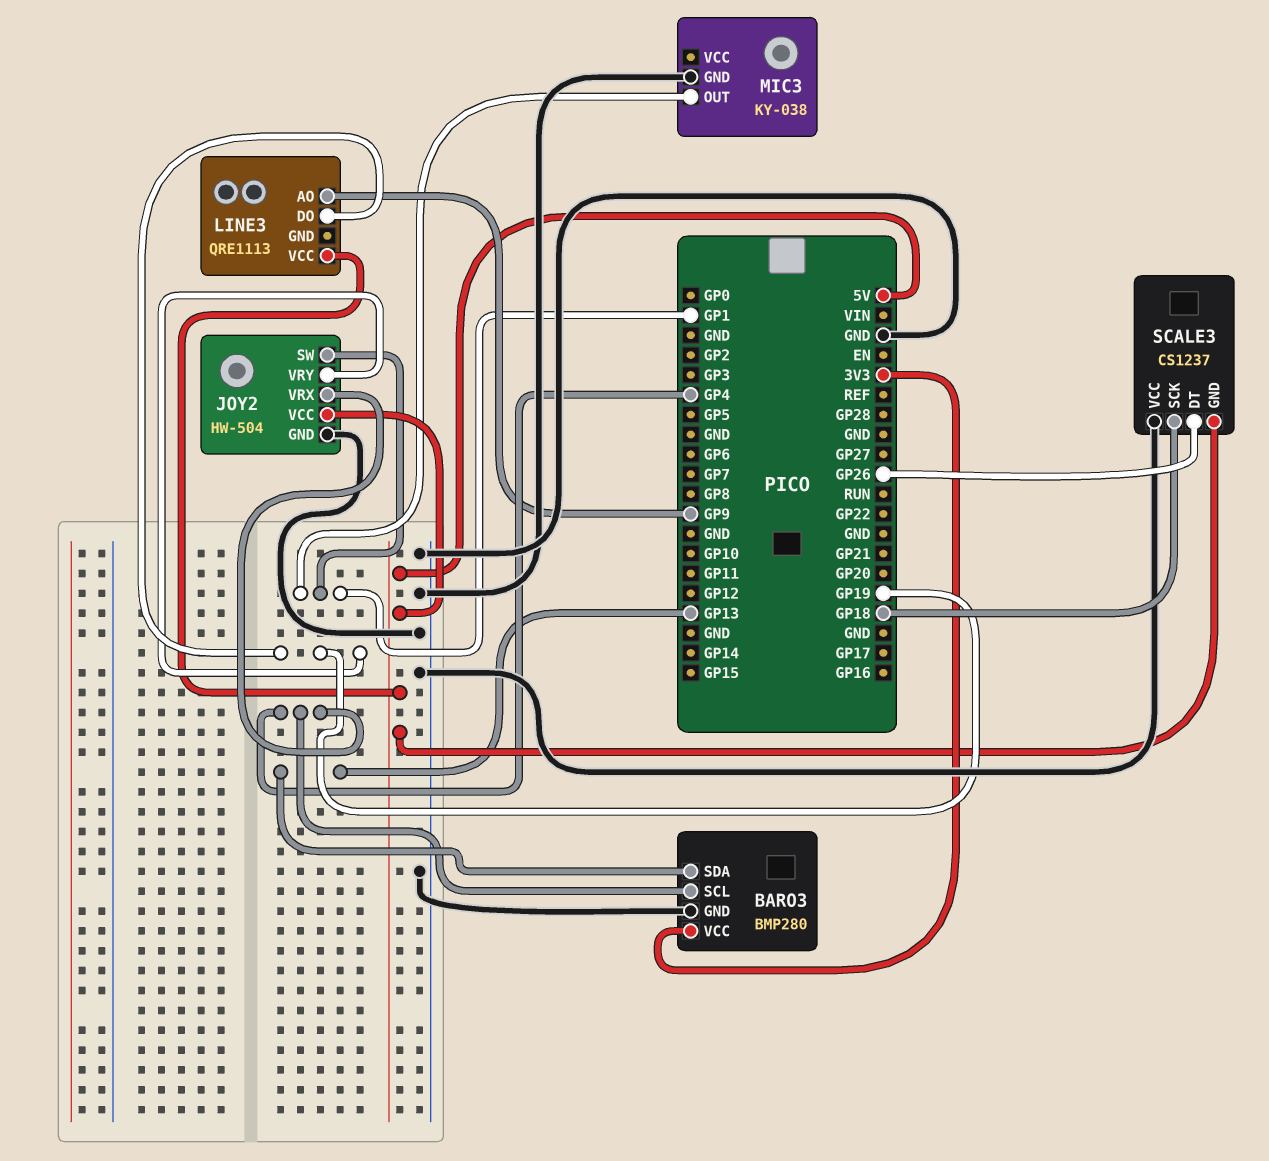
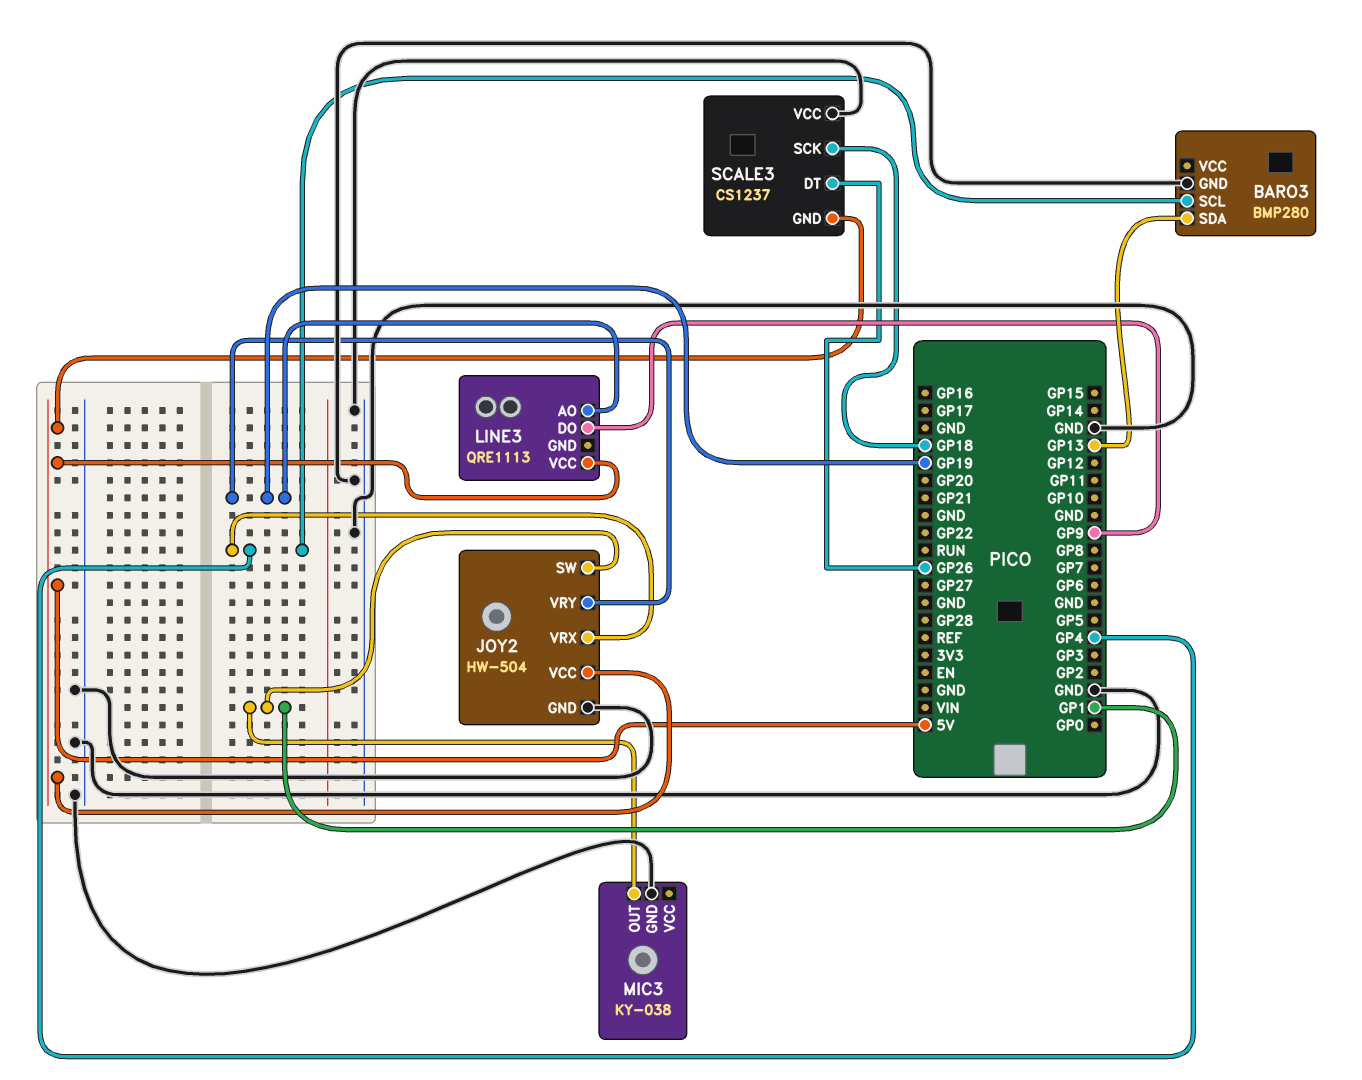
BARO3 pin VCC: 3V3 -> none
LINE3 pin AO: GP9 -> GP19
LINE3 pin DO: GP19 -> GP9

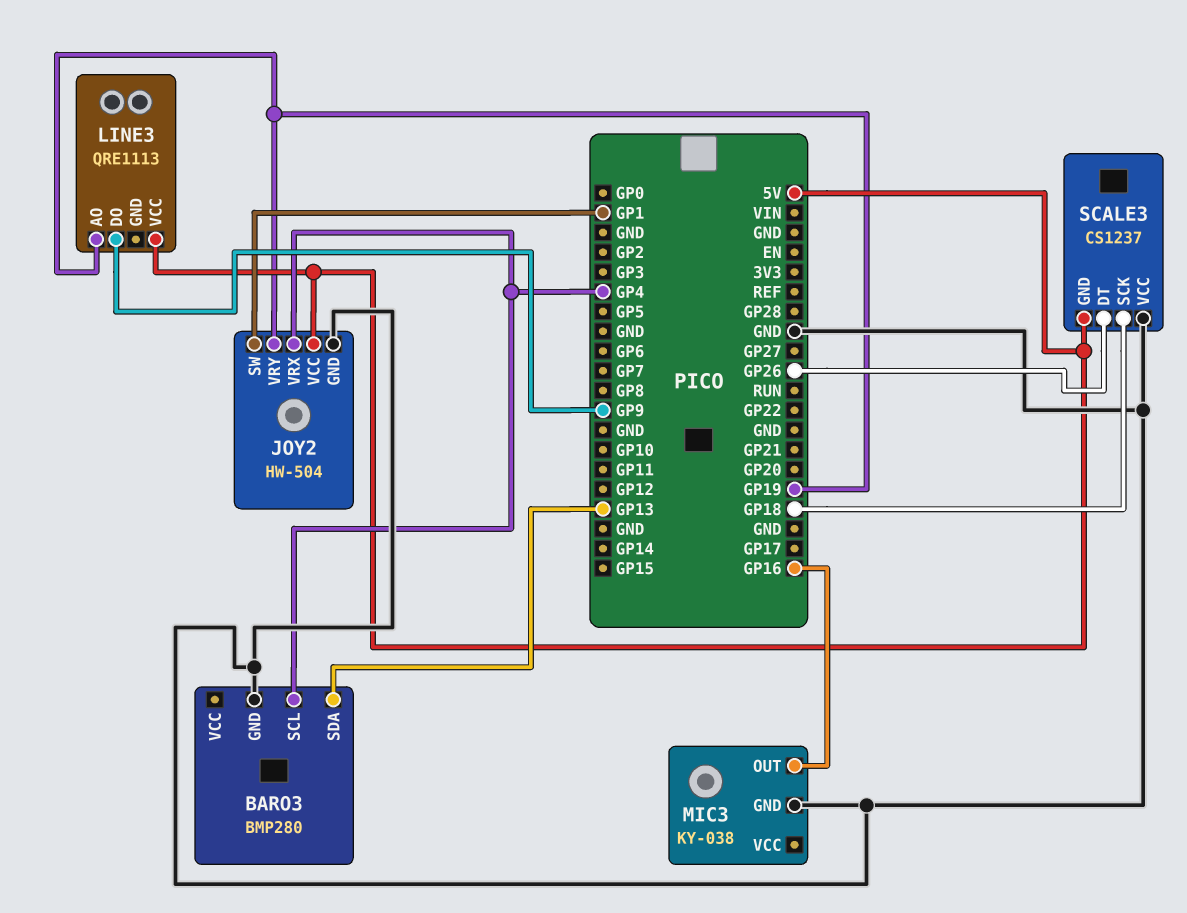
MIC3 pin OUT: GP1 -> GP16

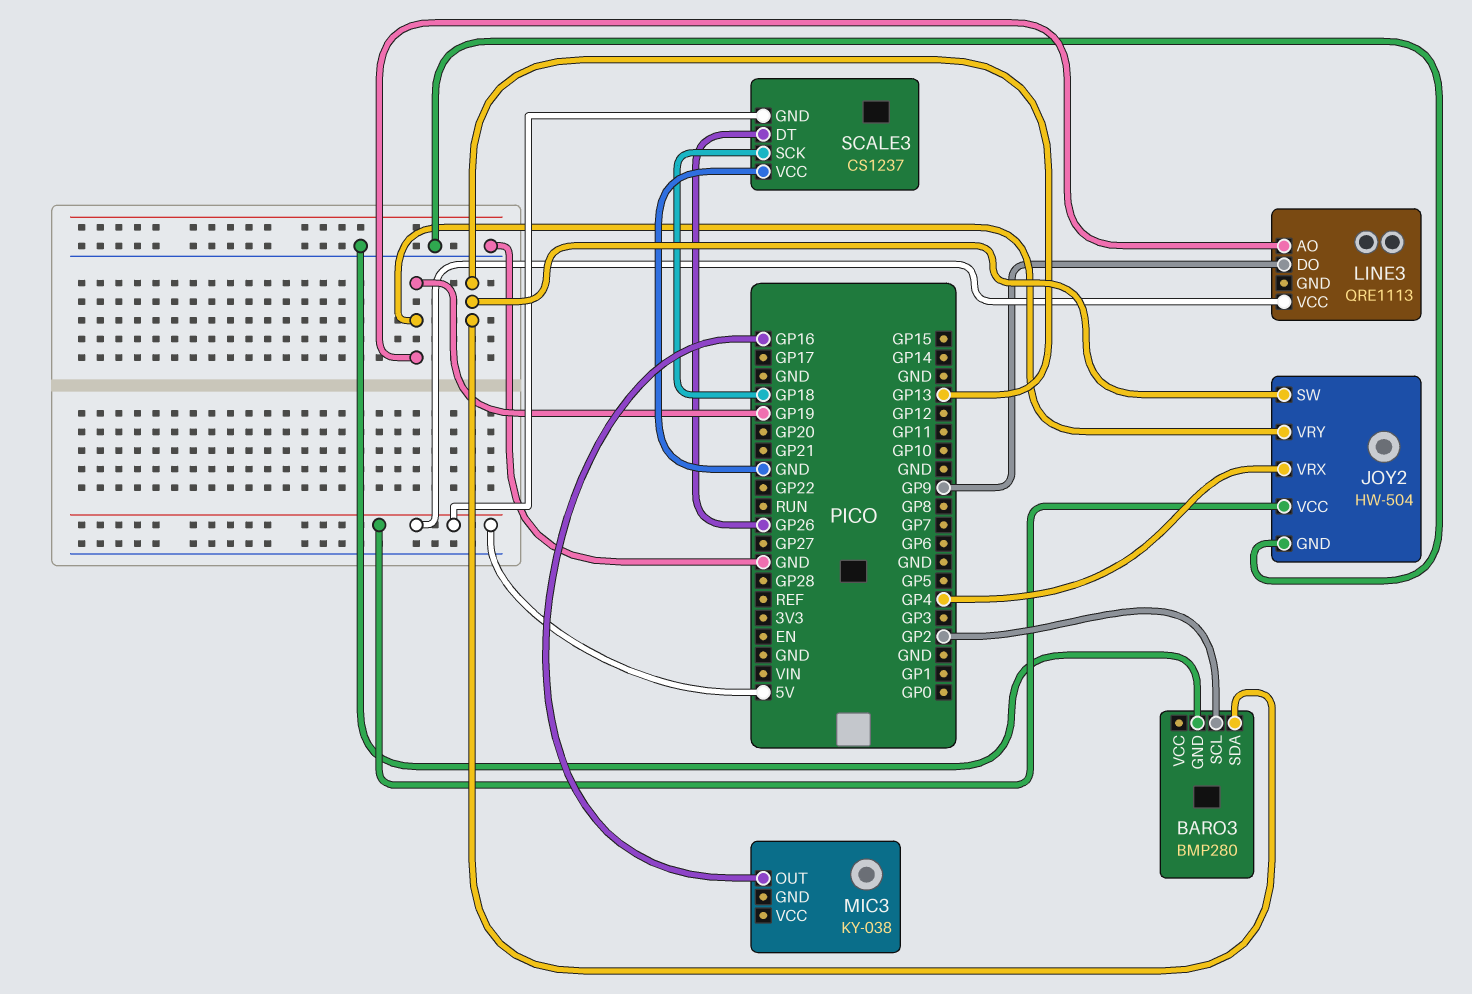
BARO3 pin SCL: GP4 -> GP2
JOY2 pin SW: GP1 -> GP13
MIC3 pin GND: GND -> none

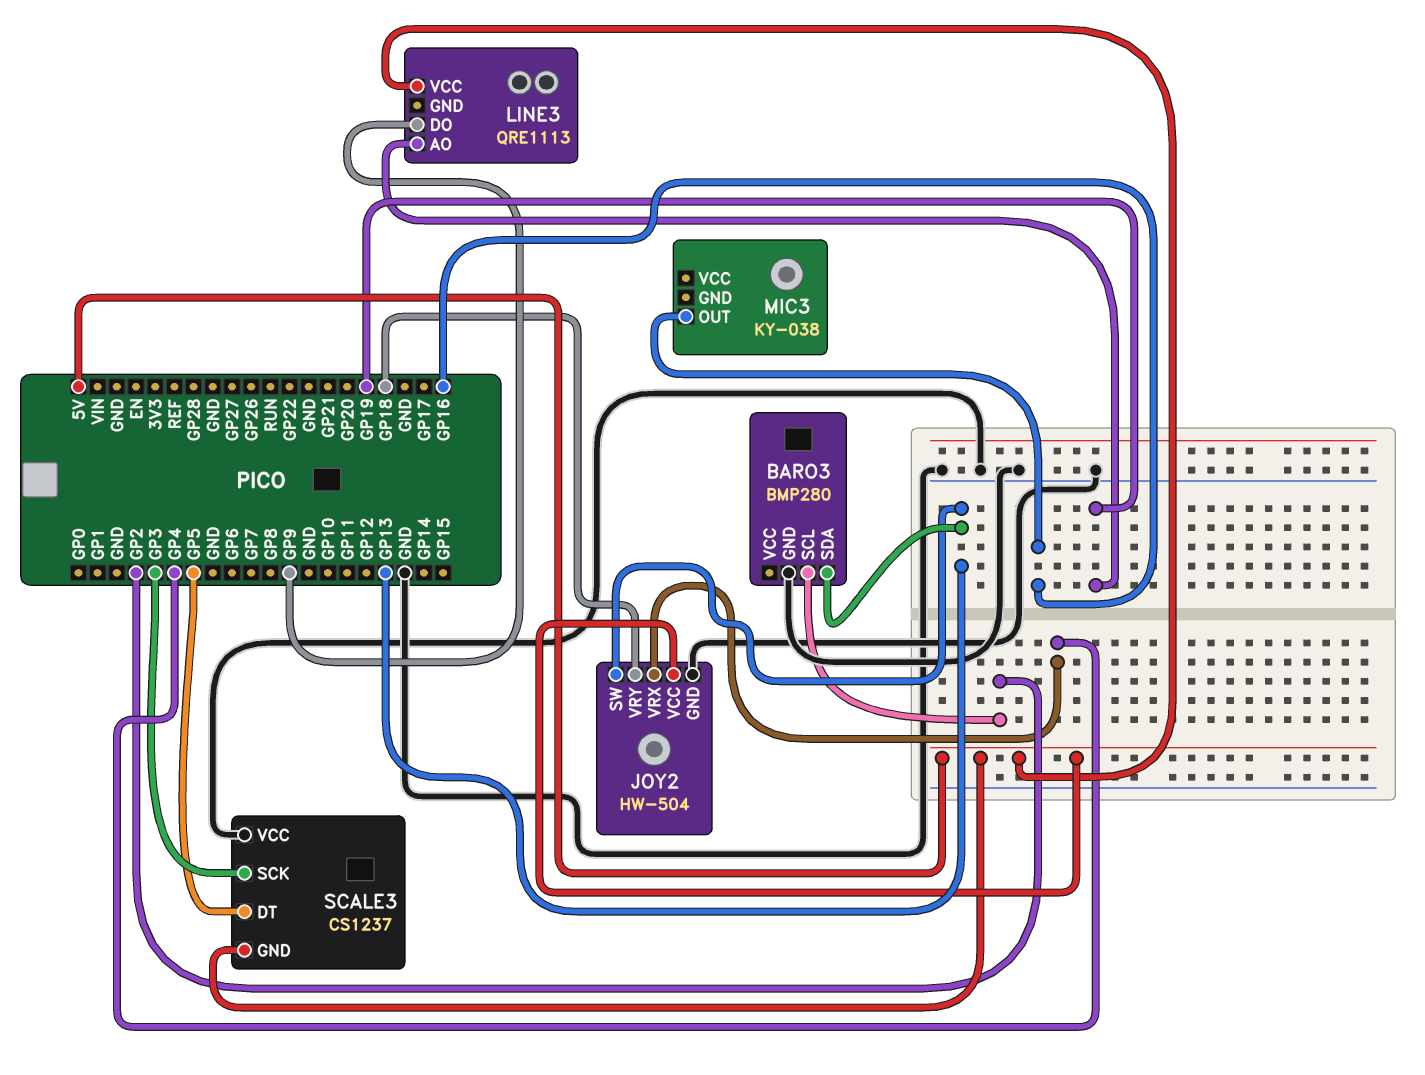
JOY2 pin VRY: GP19 -> GP18
SCALE3 pin DT: GP26 -> GP5
SCALE3 pin SCK: GP18 -> GP3

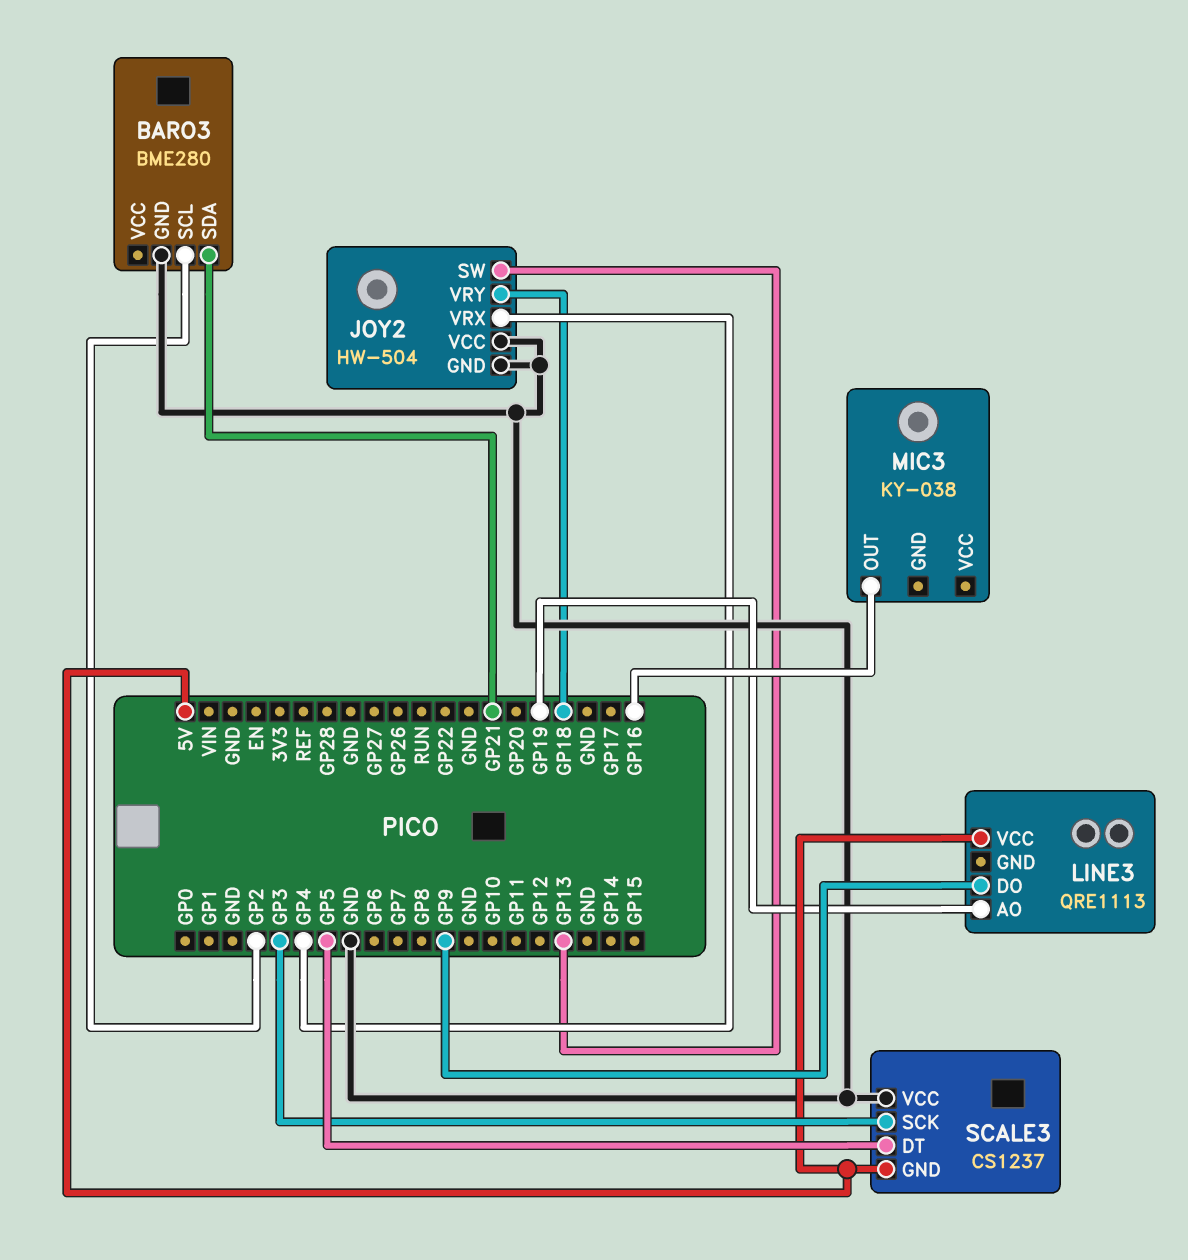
BARO3: BMP280 -> BME280
BARO3 pin SDA: GP13 -> GP21
JOY2 pin VCC: 5V -> GND

